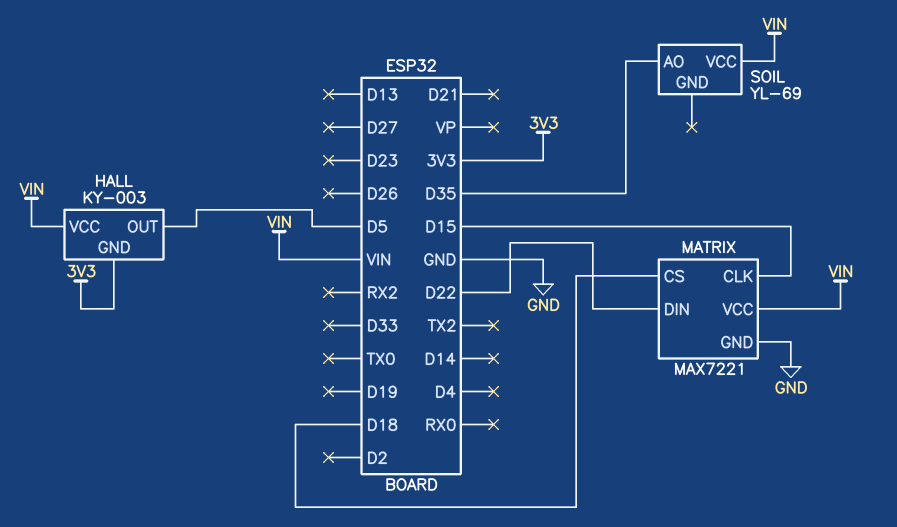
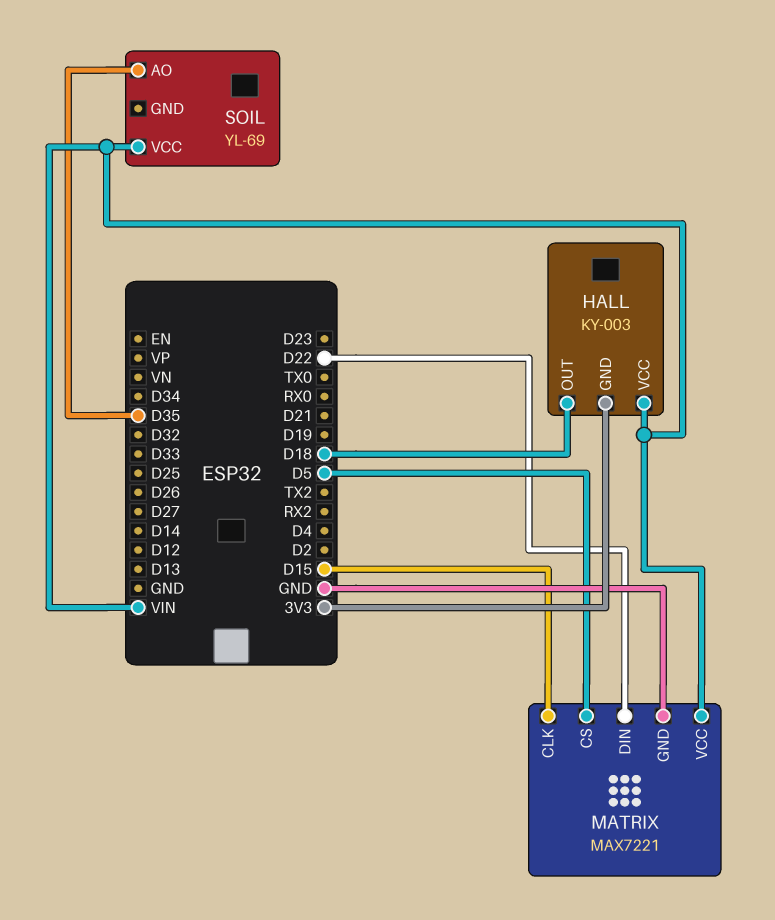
HALL pin OUT: D5 -> D18
MATRIX pin CS: D18 -> D5

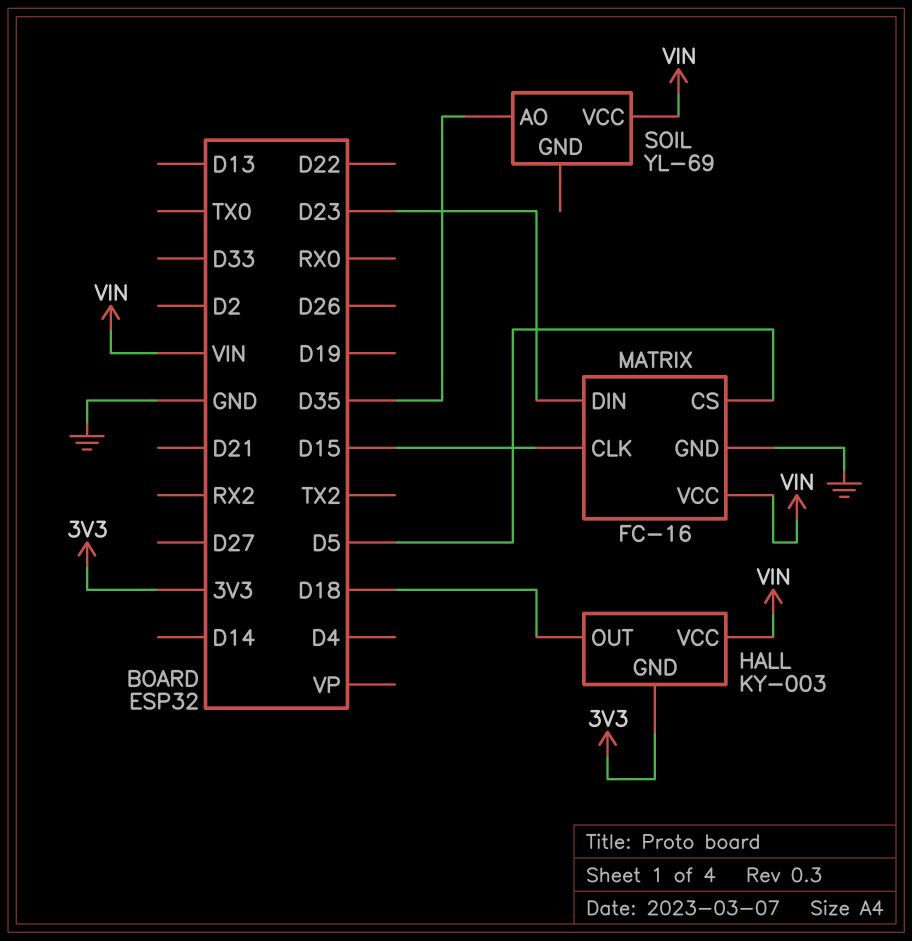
MATRIX: MAX7221 -> FC-16
MATRIX pin DIN: D22 -> D23

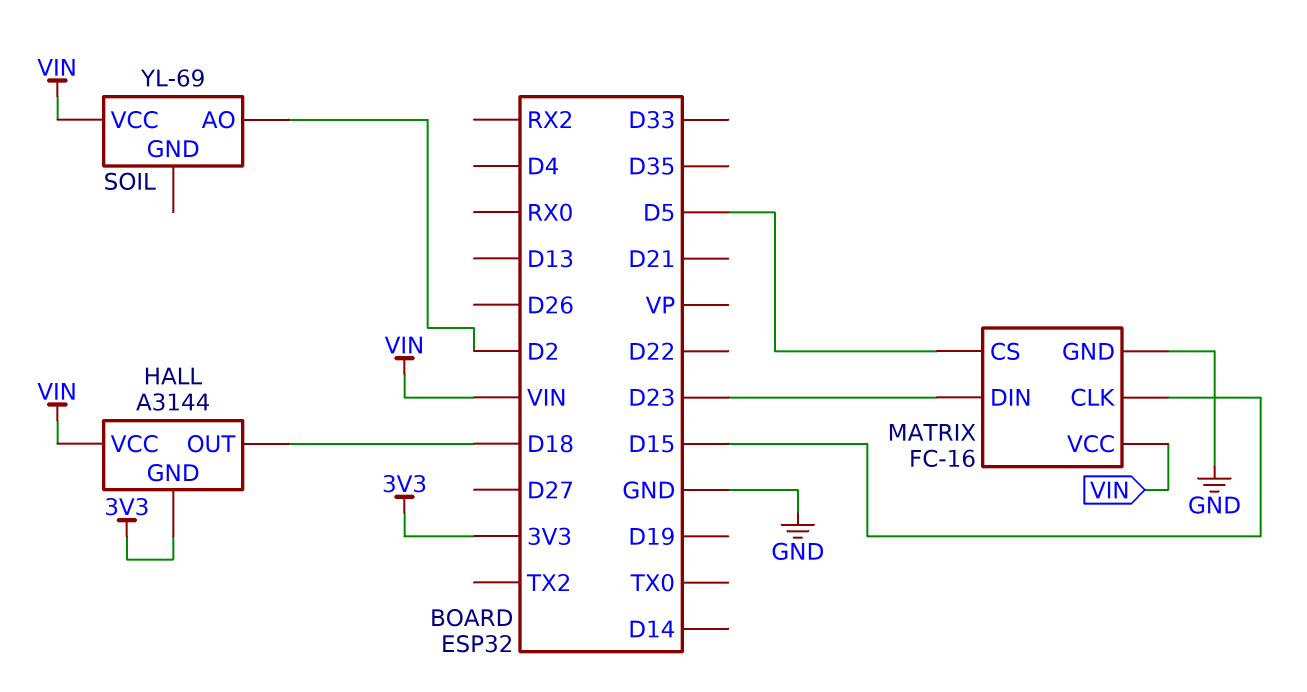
HALL: KY-003 -> A3144
SOIL pin AO: D35 -> D2

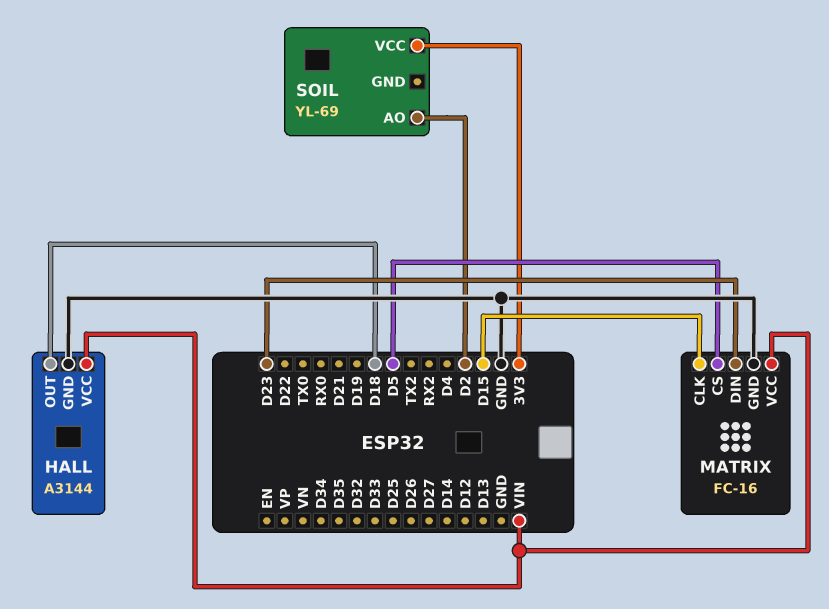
HALL pin GND: 3V3 -> GND
SOIL pin VCC: VIN -> 3V3

